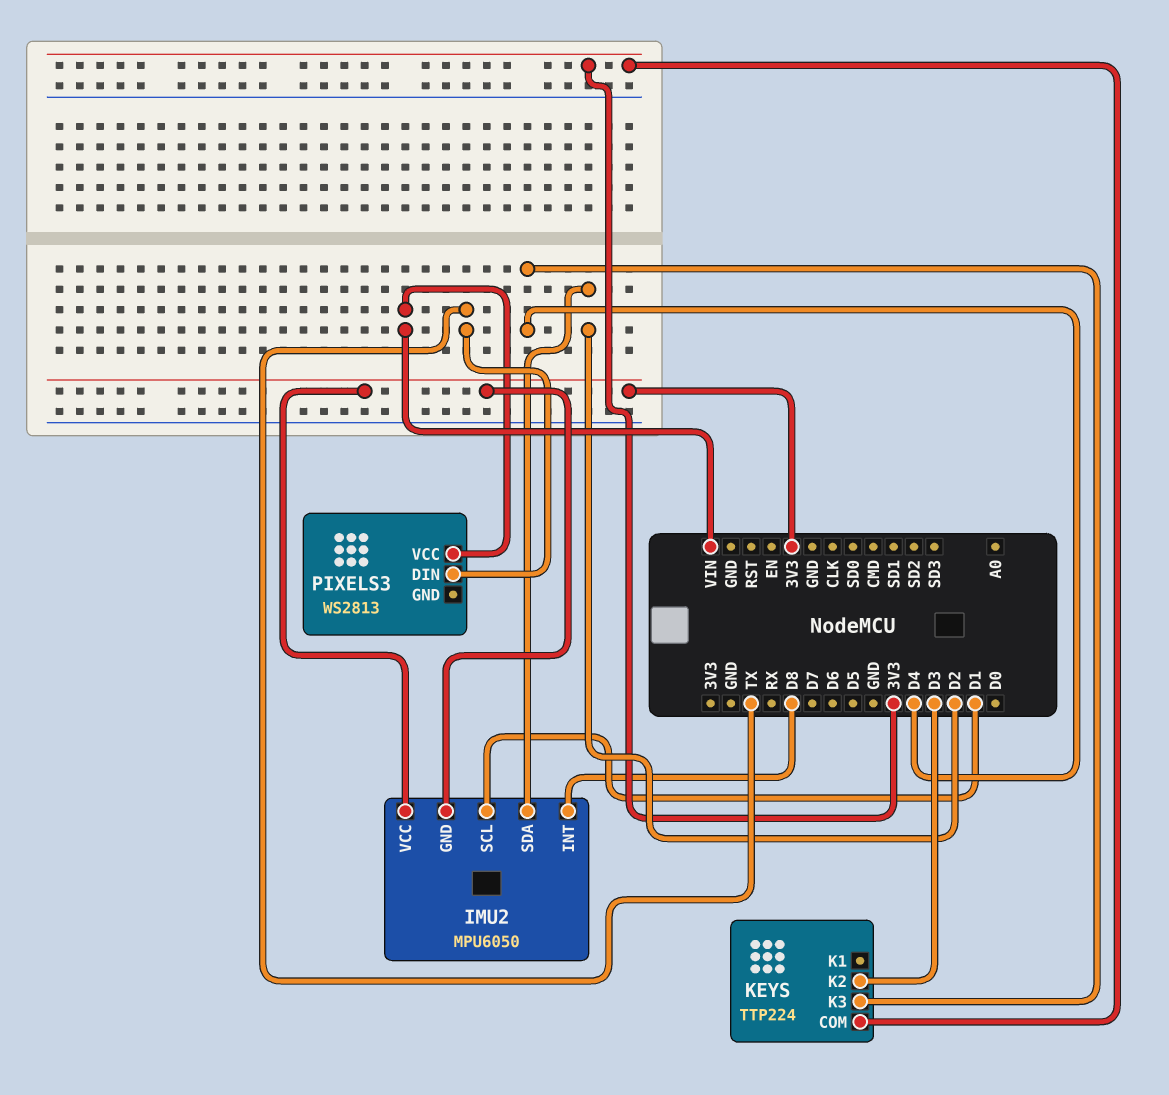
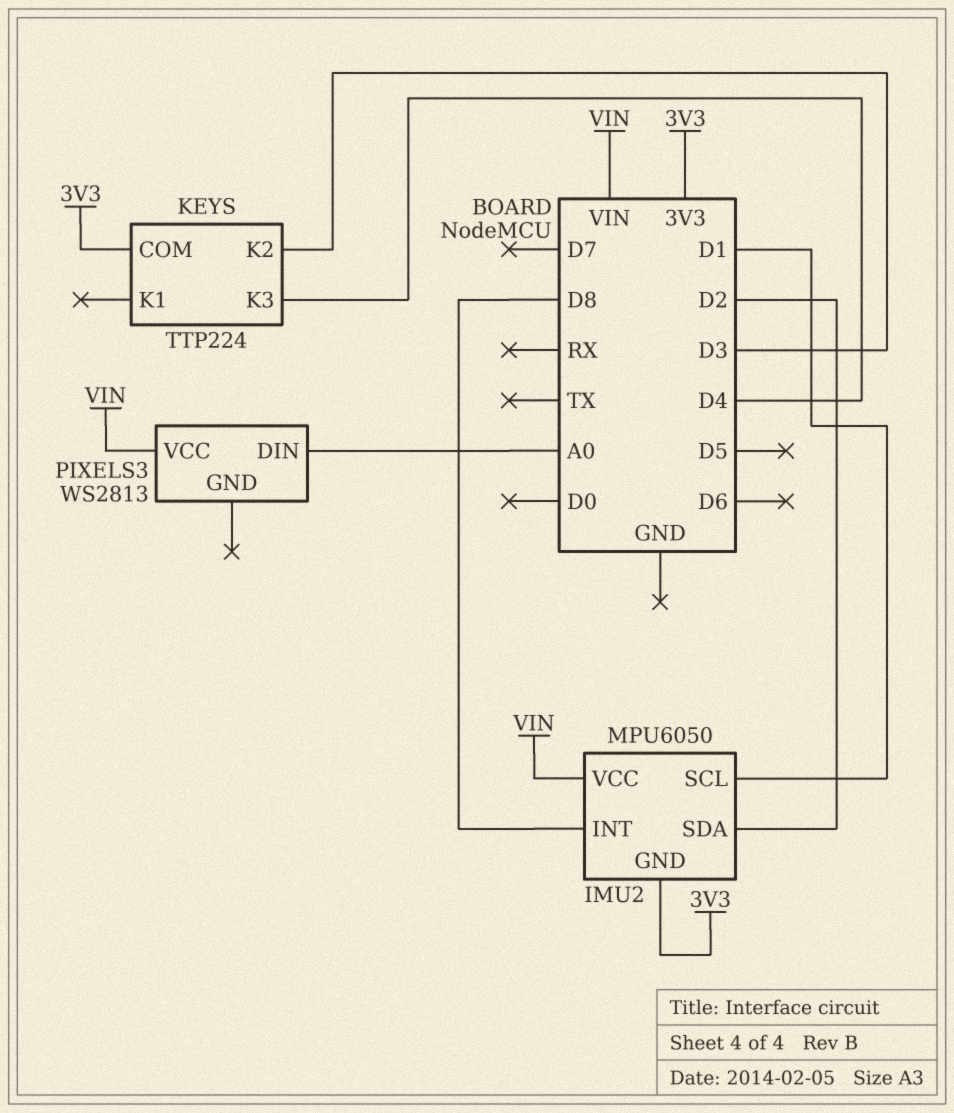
IMU2 pin VCC: 3V3 -> VIN
PIXELS3 pin DIN: TX -> A0

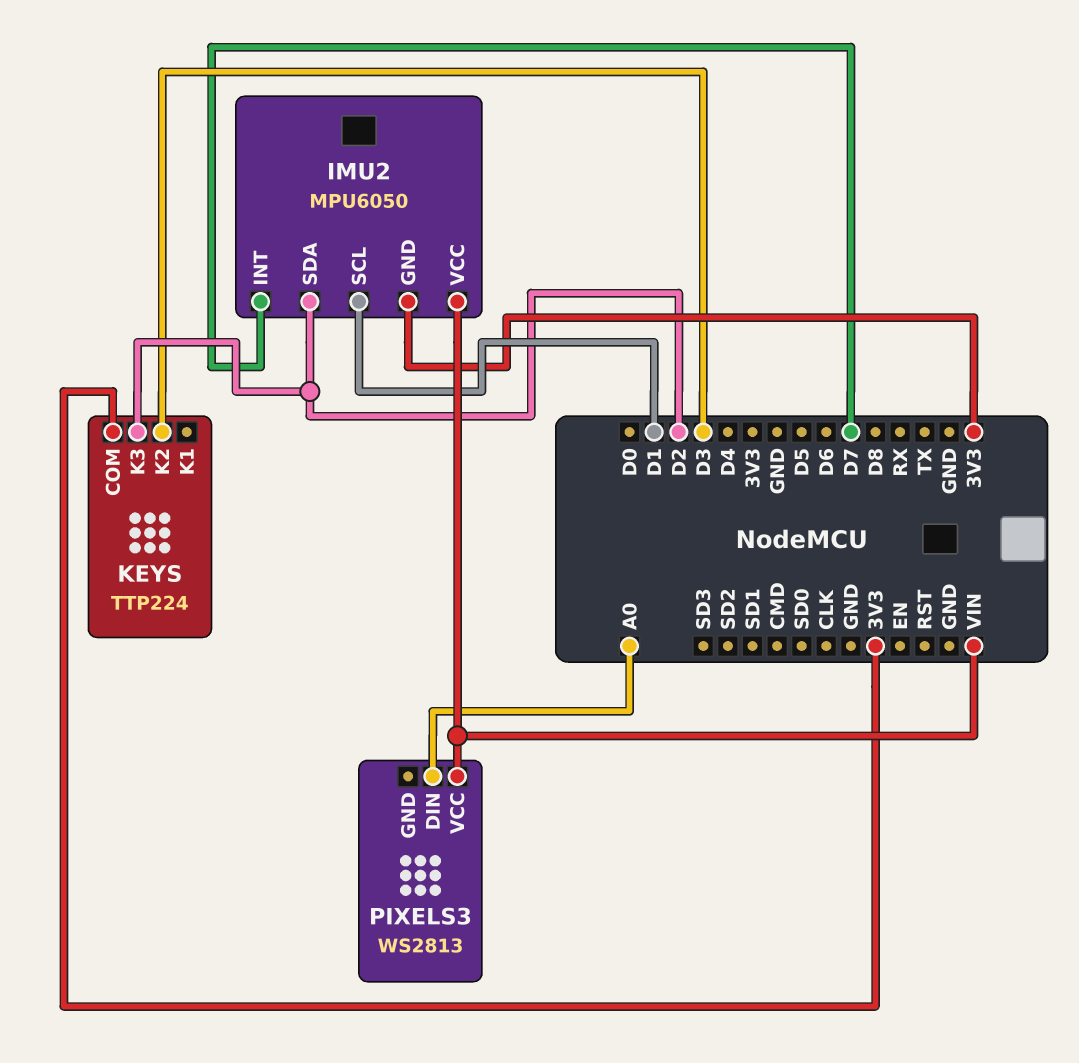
IMU2 pin INT: D8 -> D7
KEYS pin K3: D4 -> D2

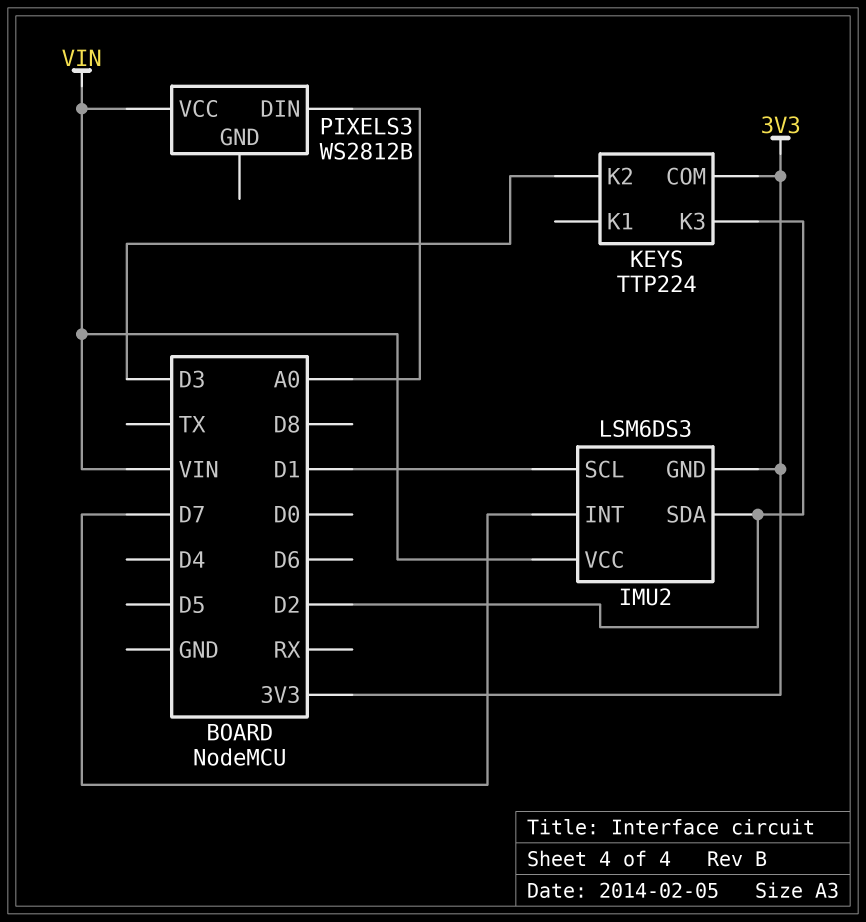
IMU2: MPU6050 -> LSM6DS3
PIXELS3: WS2813 -> WS2812B

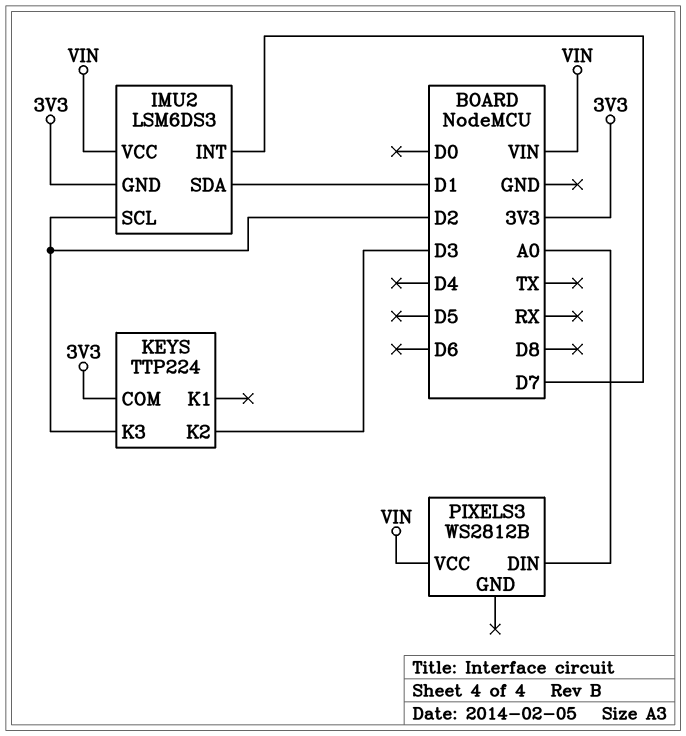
IMU2 pin SCL: D1 -> D2
IMU2 pin SDA: D2 -> D1

